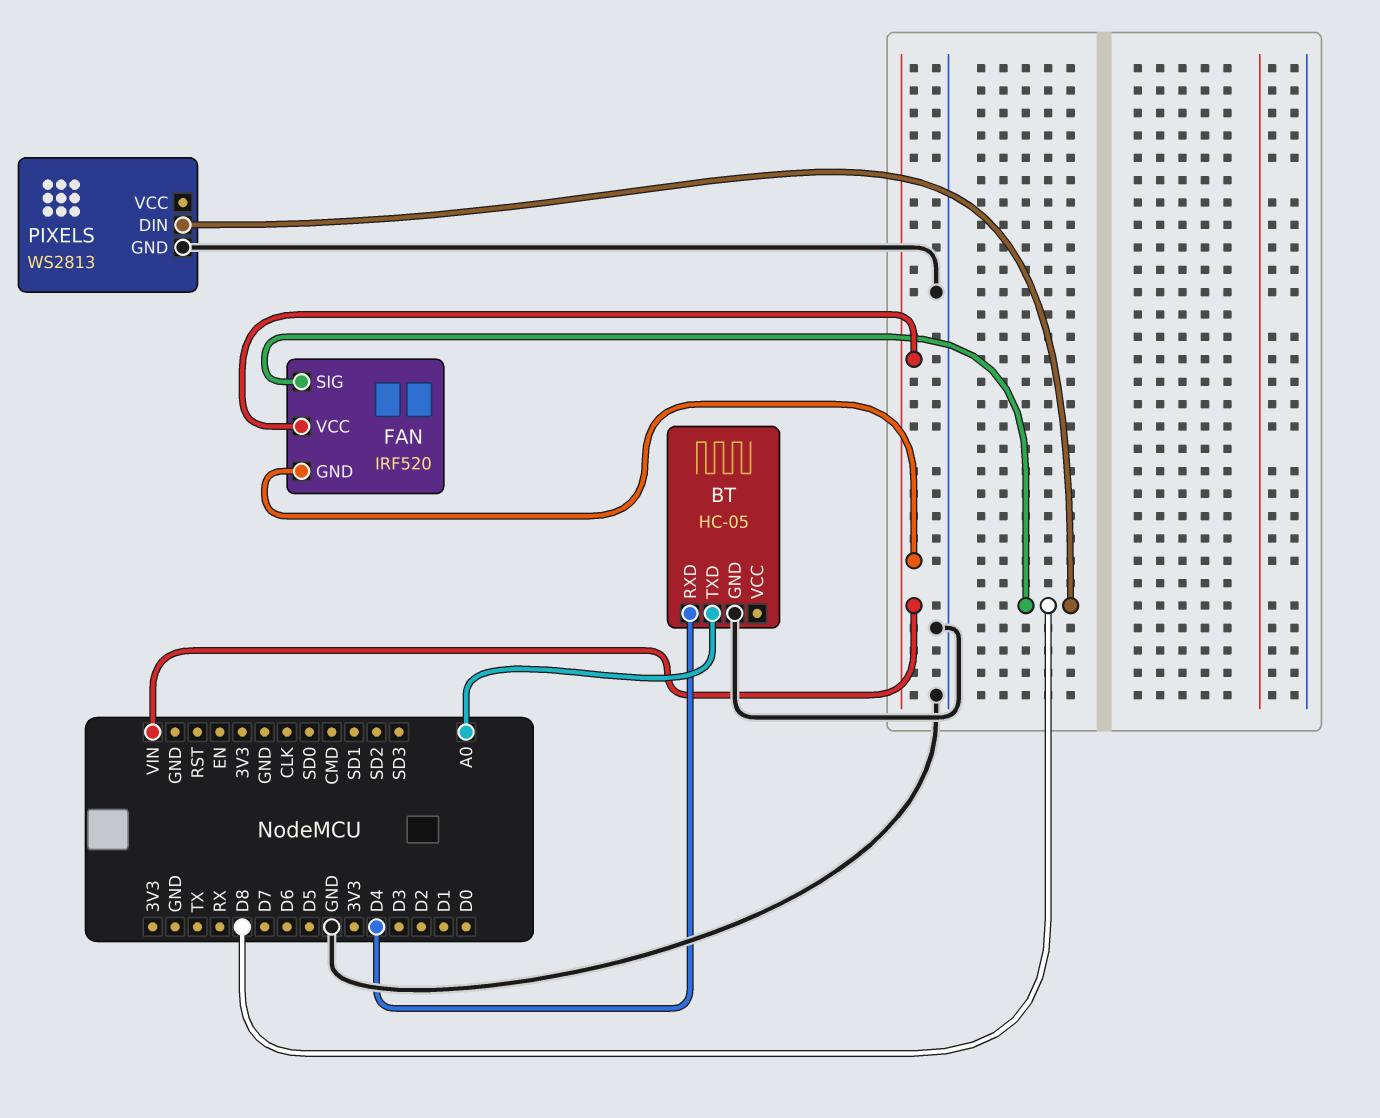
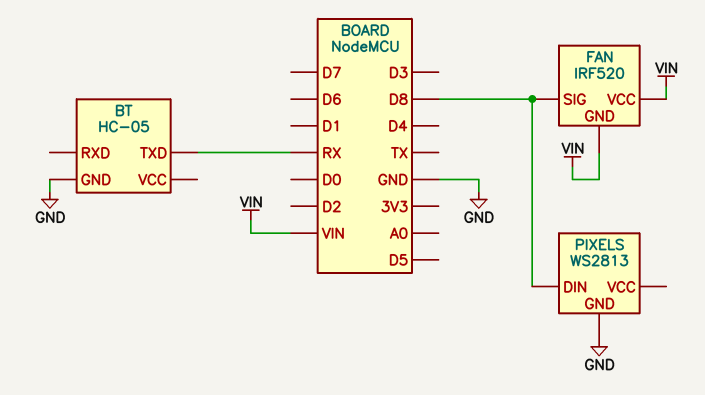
BT pin RXD: D4 -> none
BT pin TXD: A0 -> RX

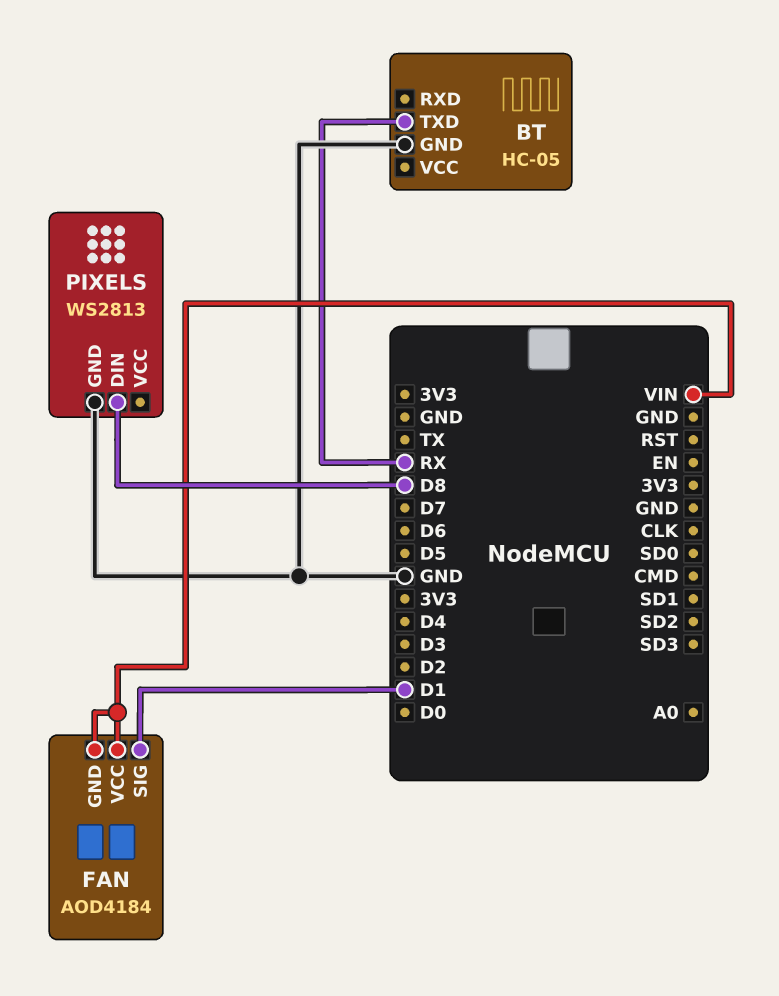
FAN: IRF520 -> AOD4184
FAN pin SIG: D8 -> D1

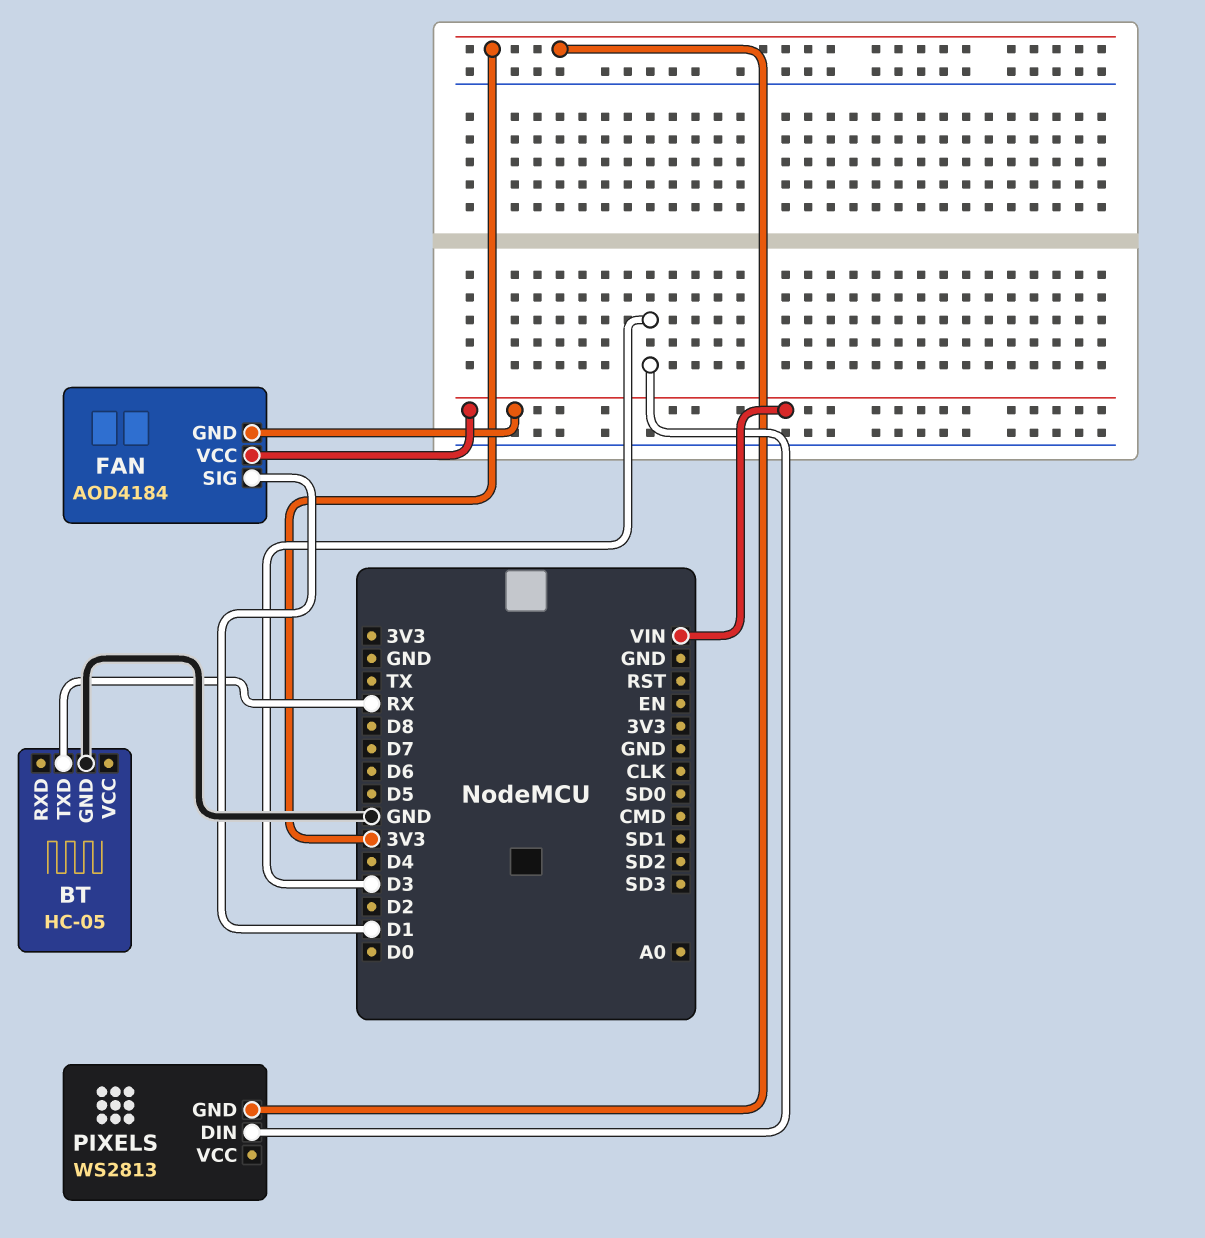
PIXELS pin DIN: D8 -> D3
PIXELS pin GND: GND -> 3V3

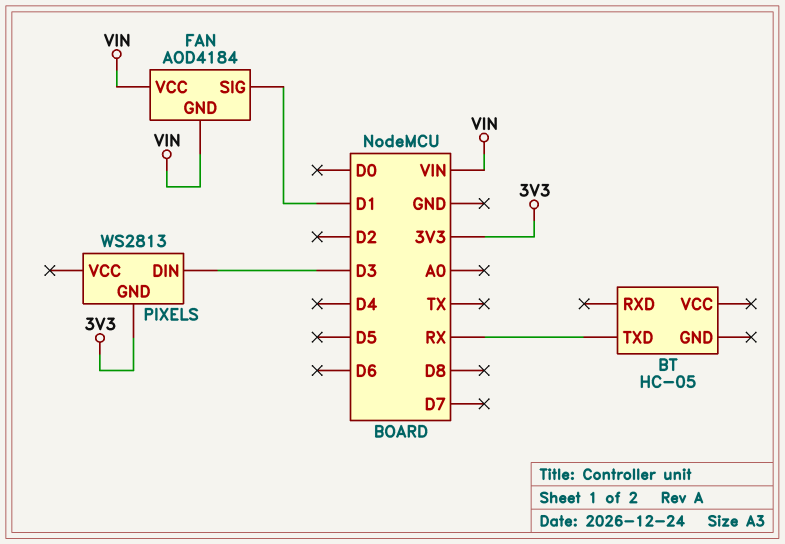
BT pin GND: GND -> none

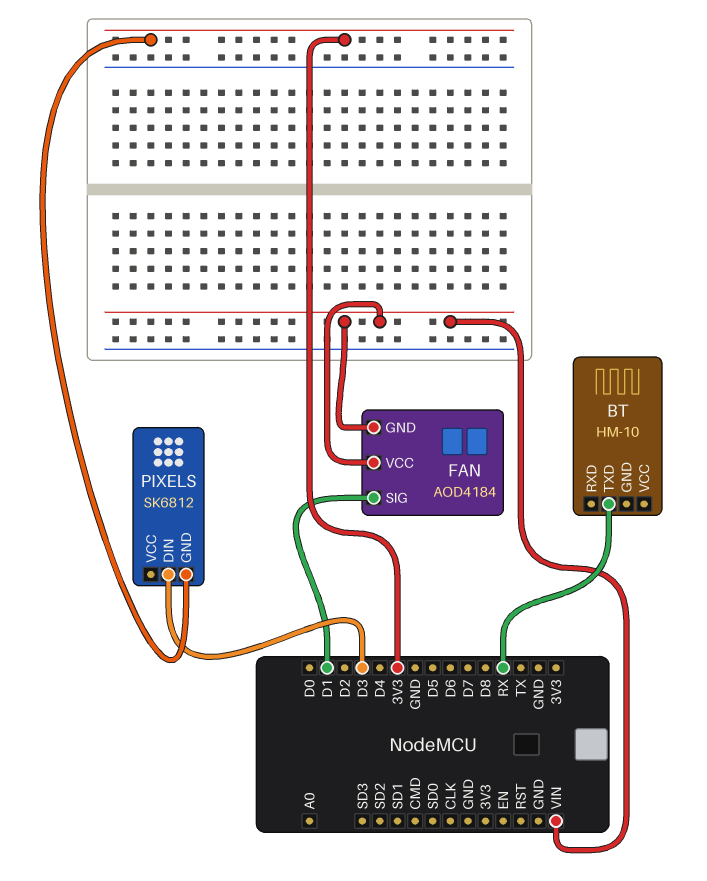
BT: HC-05 -> HM-10
PIXELS: WS2813 -> SK6812

